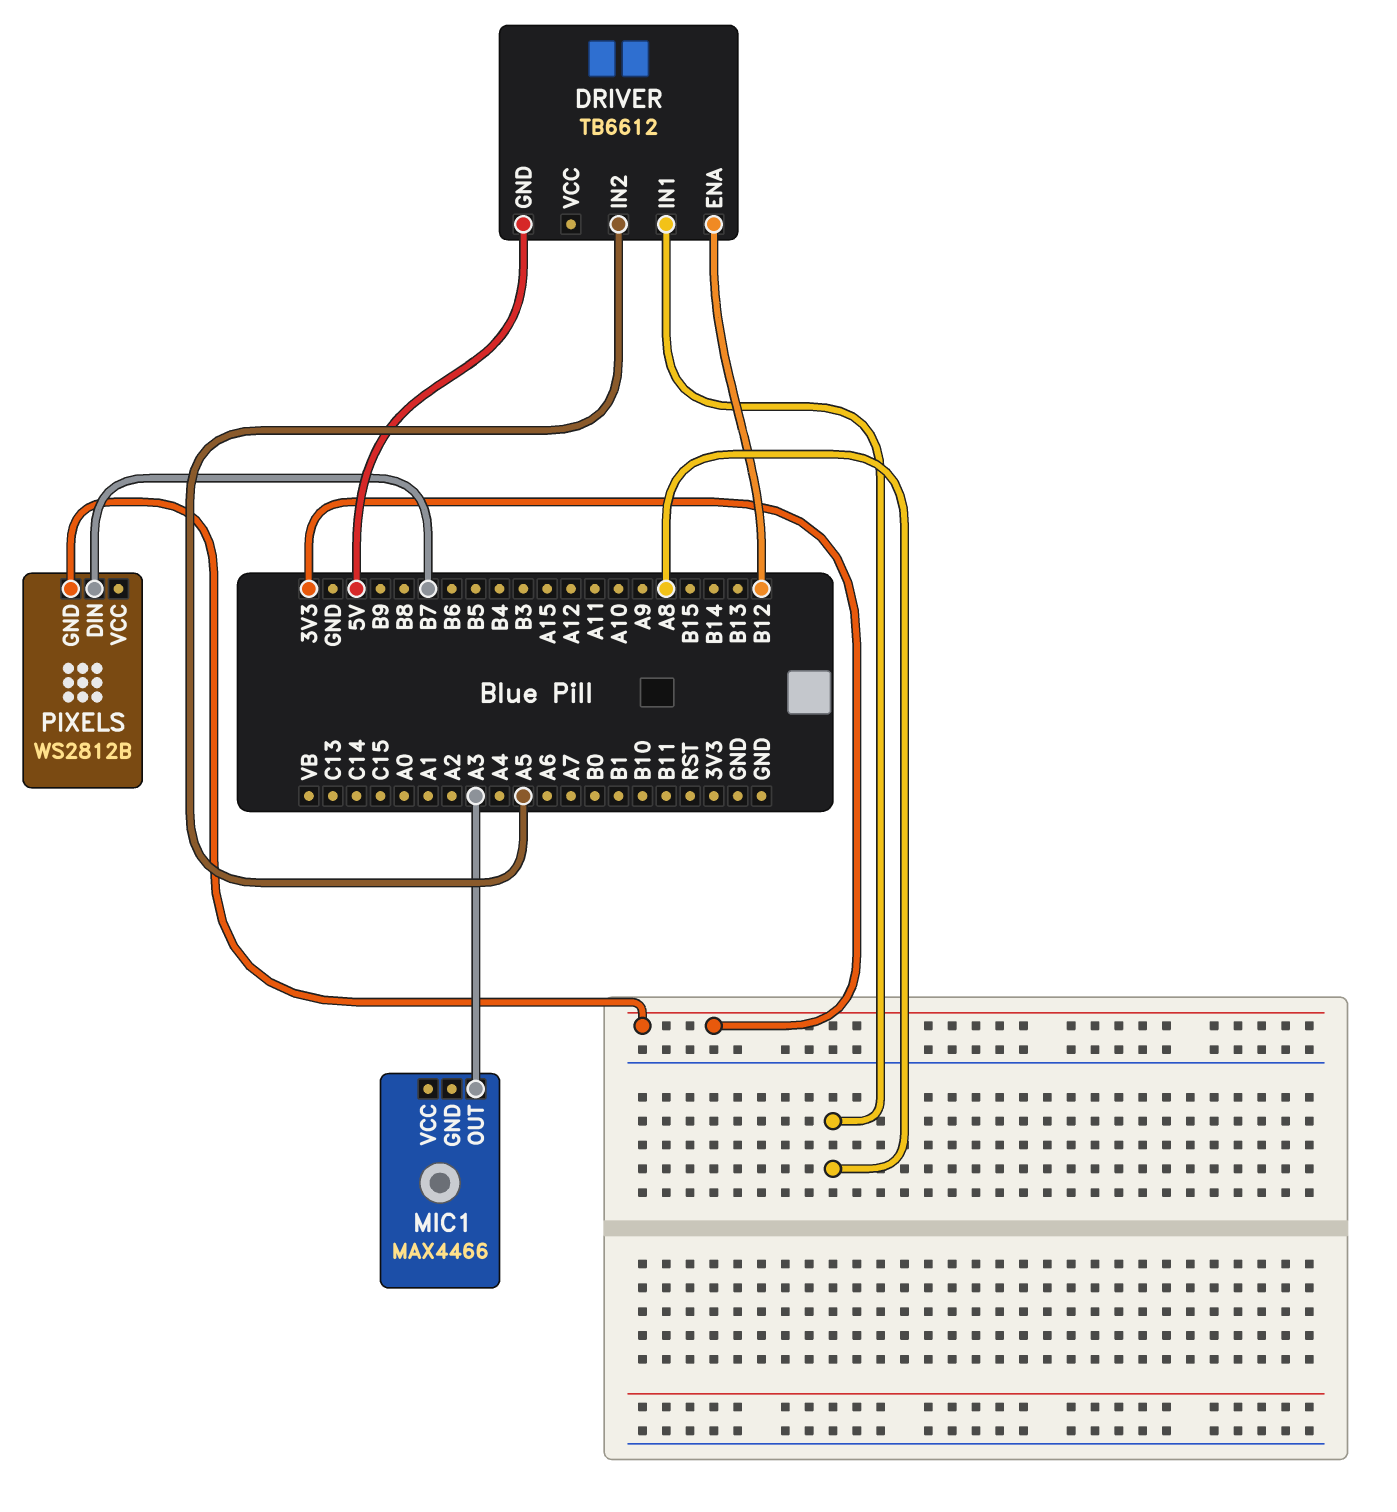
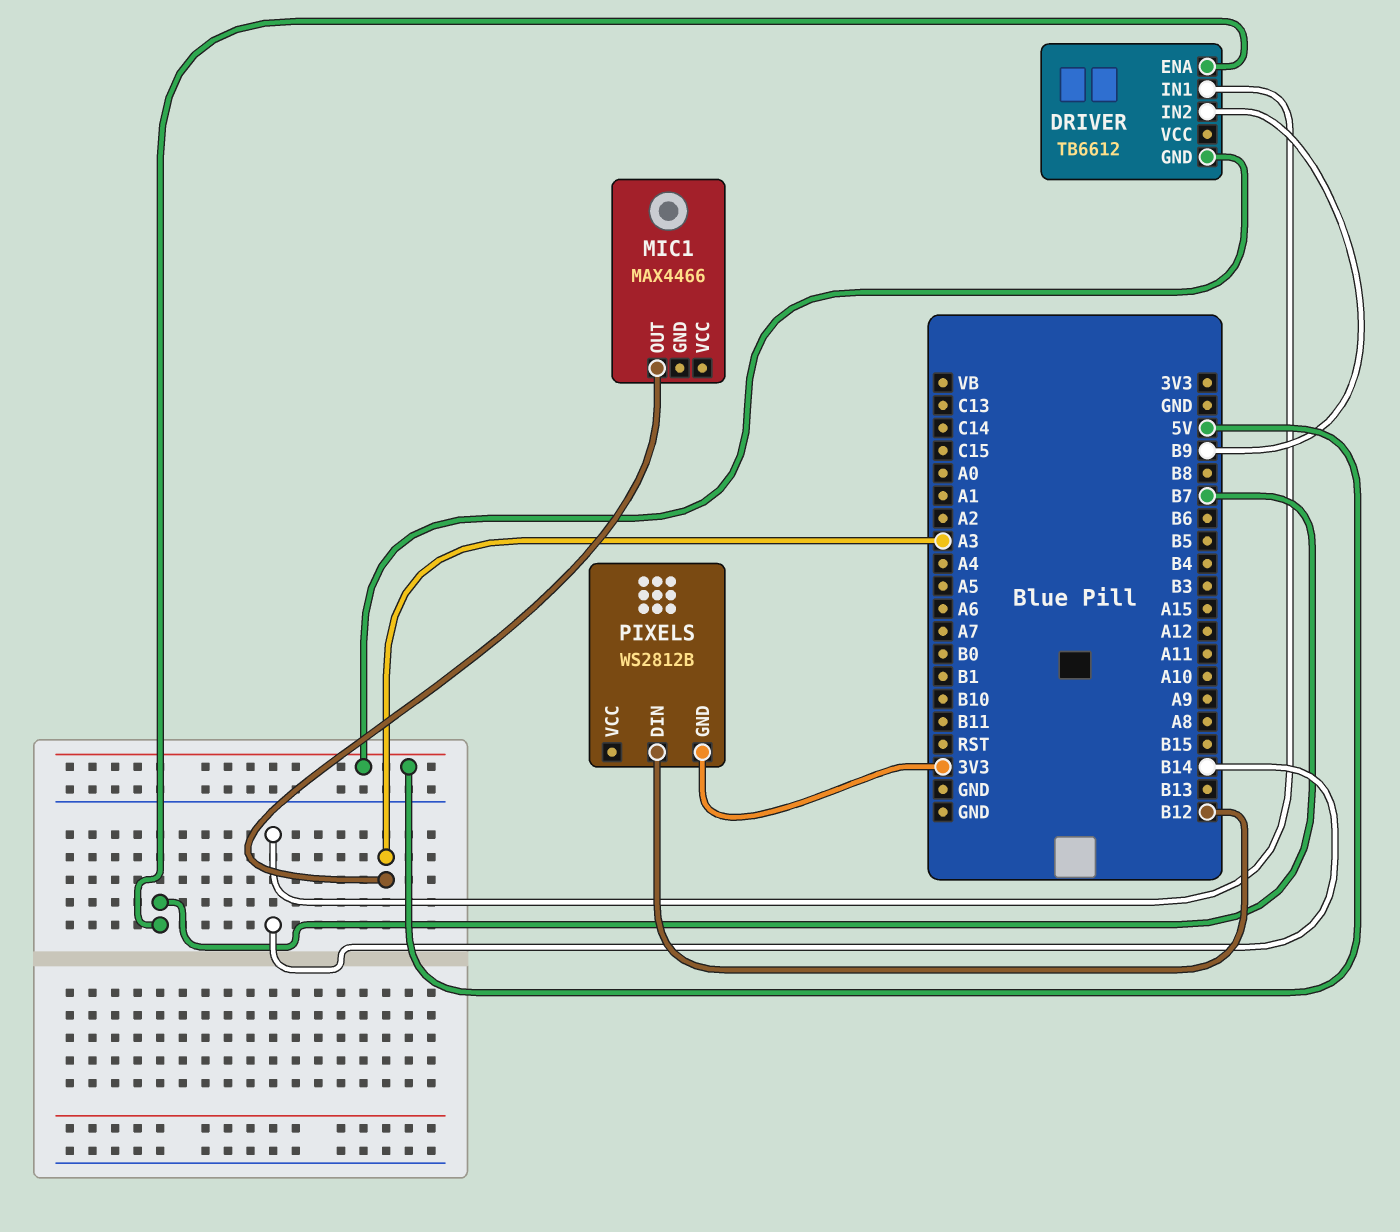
DRIVER pin ENA: B12 -> B7
DRIVER pin IN1: A8 -> B14
DRIVER pin IN2: A5 -> B9
PIXELS pin DIN: B7 -> B12

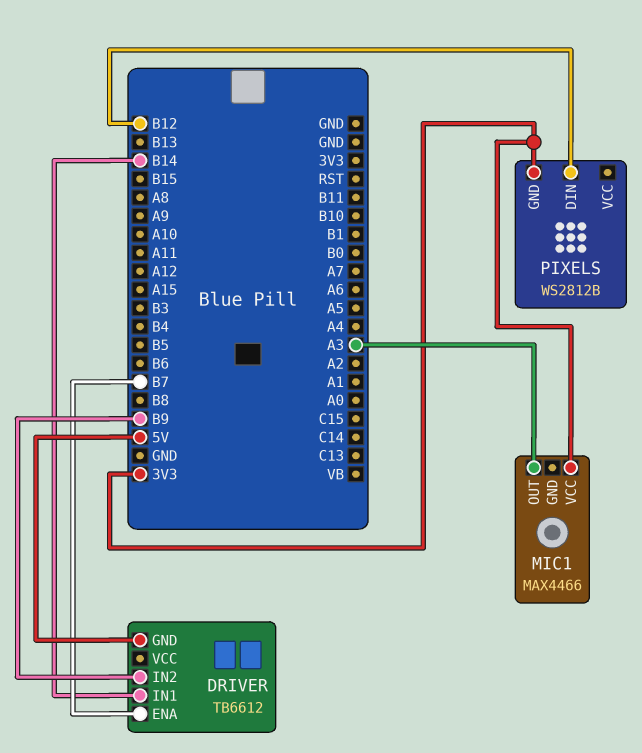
MIC1 pin VCC: none -> 3V3

